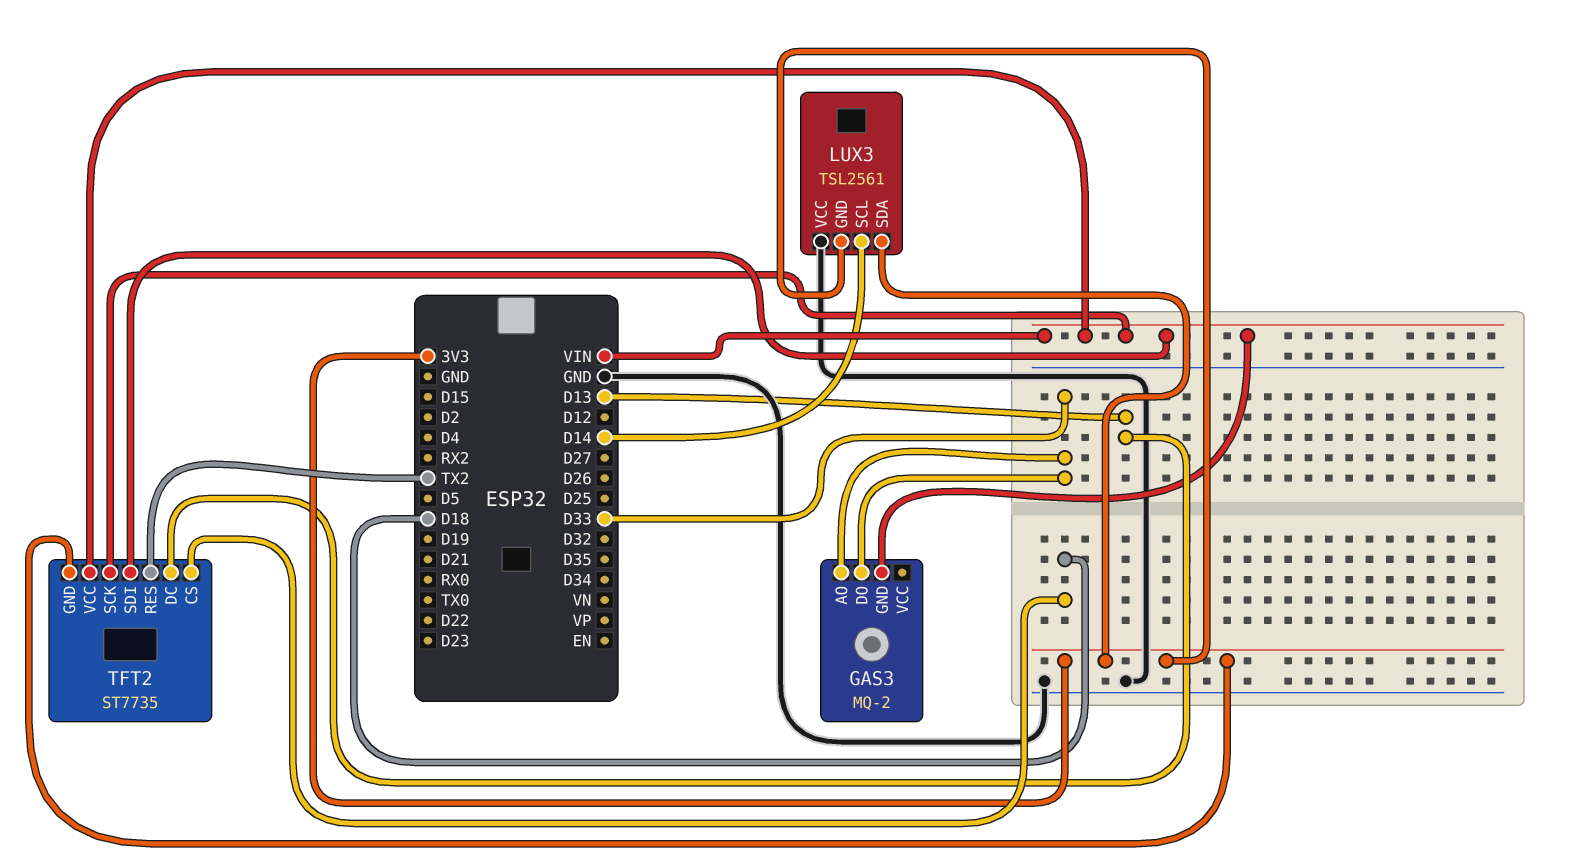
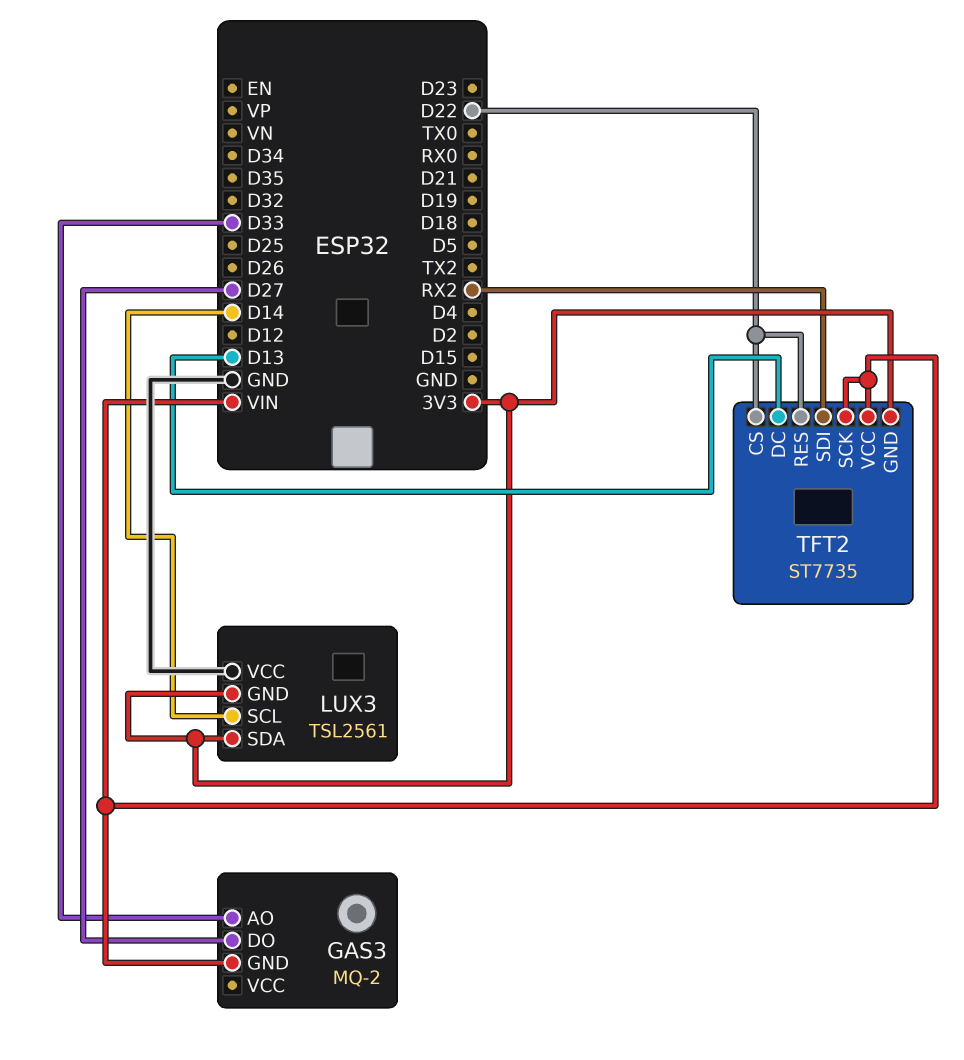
GAS3 pin DO: D33 -> D27
TFT2 pin CS: D18 -> D22
TFT2 pin RES: TX2 -> D22
TFT2 pin SDI: VIN -> RX2

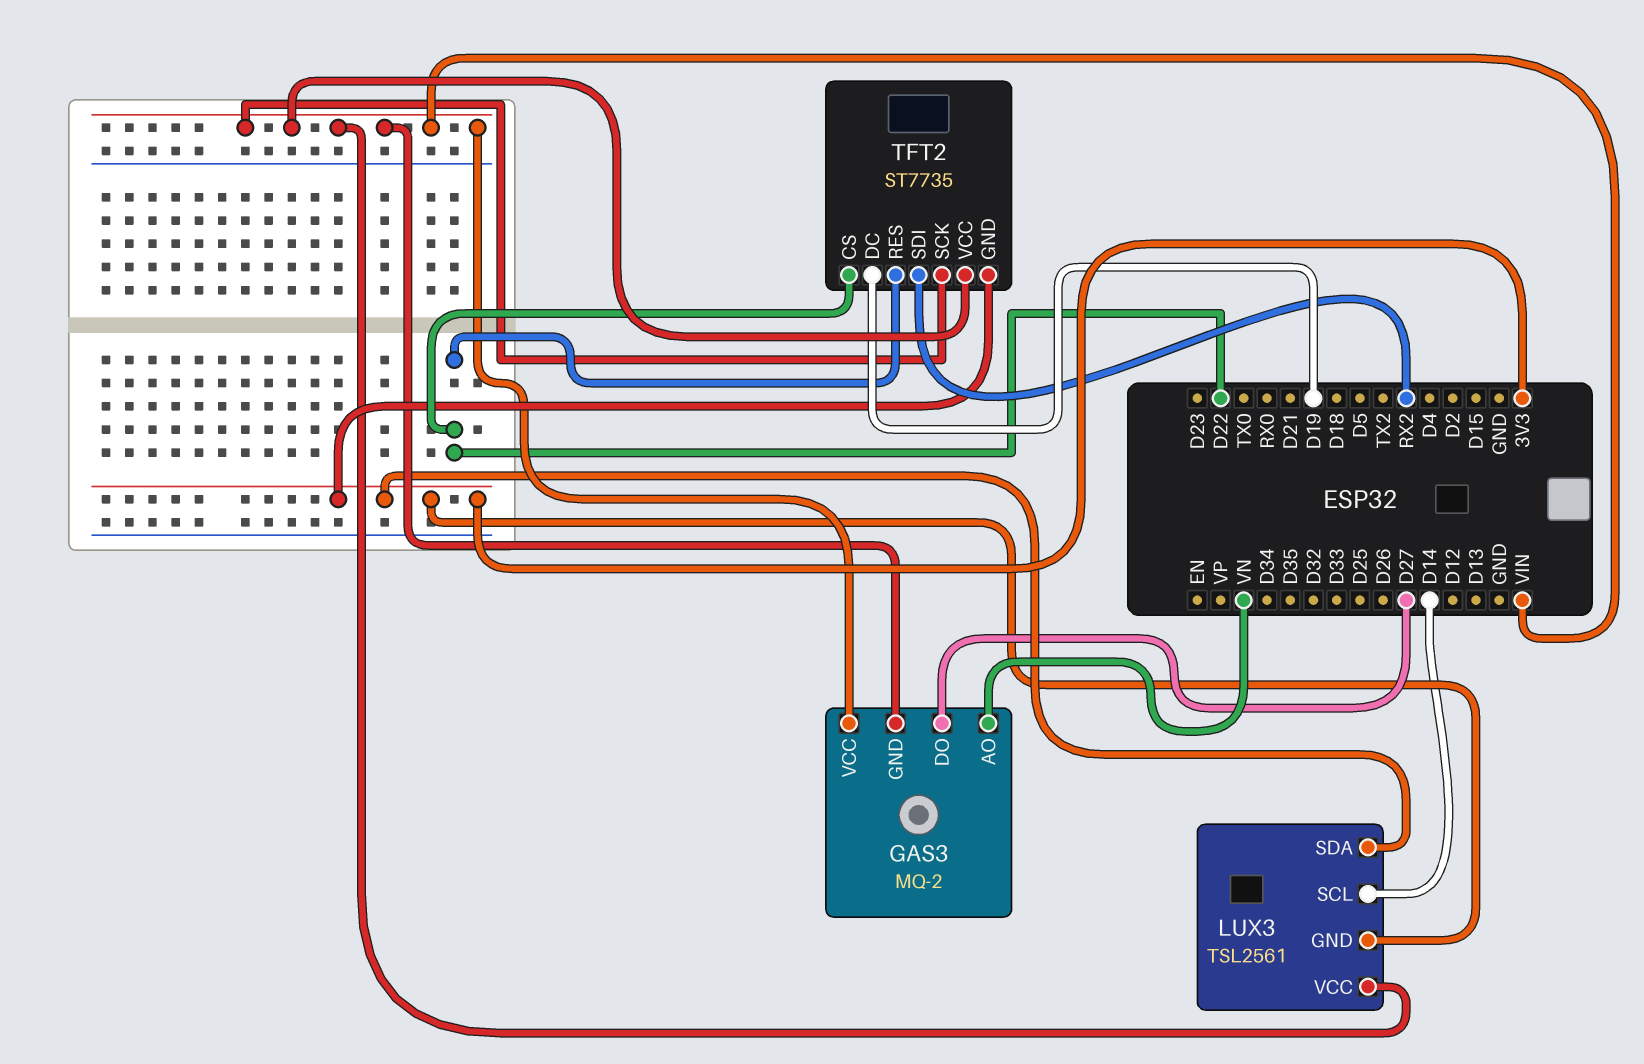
GAS3 pin AO: D33 -> VN
GAS3 pin VCC: none -> VIN
LUX3 pin VCC: GND -> VIN
TFT2 pin DC: D13 -> D19

